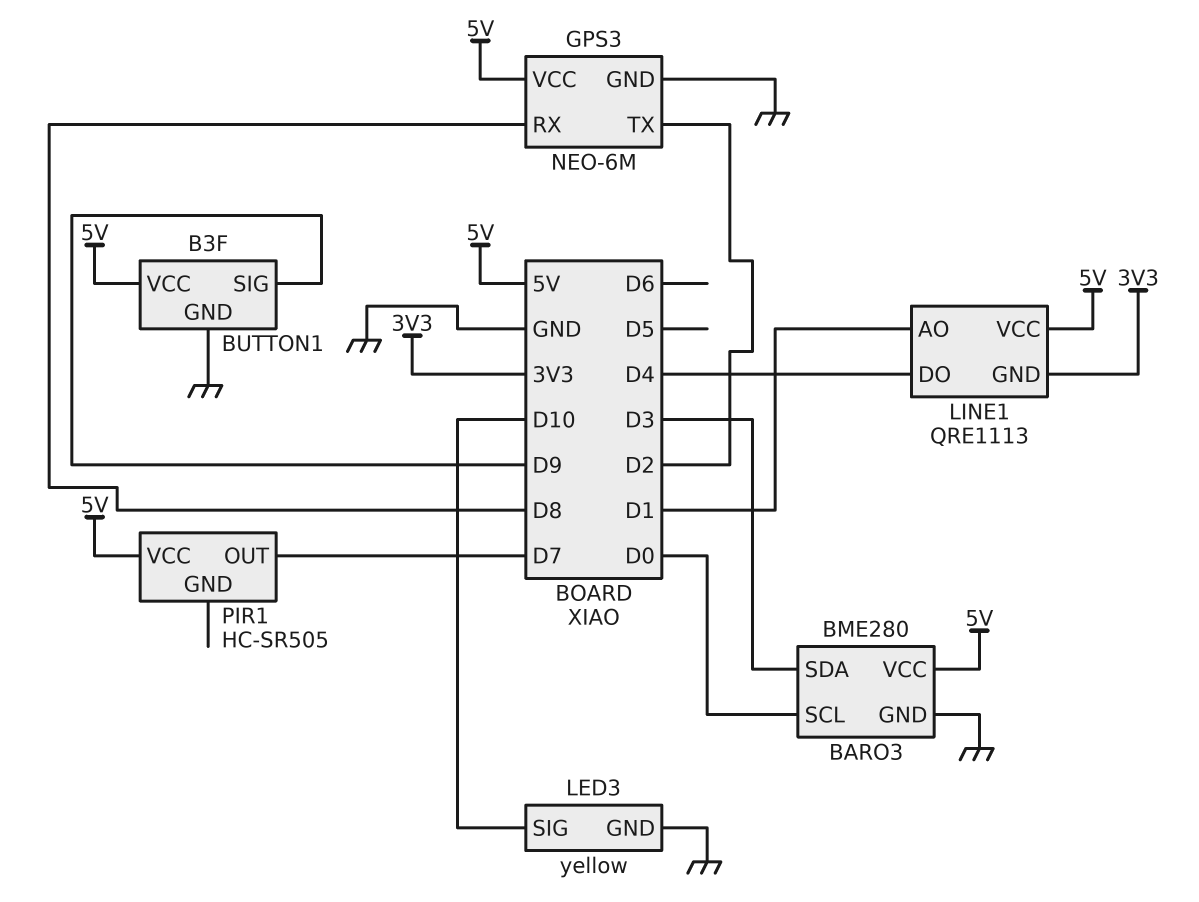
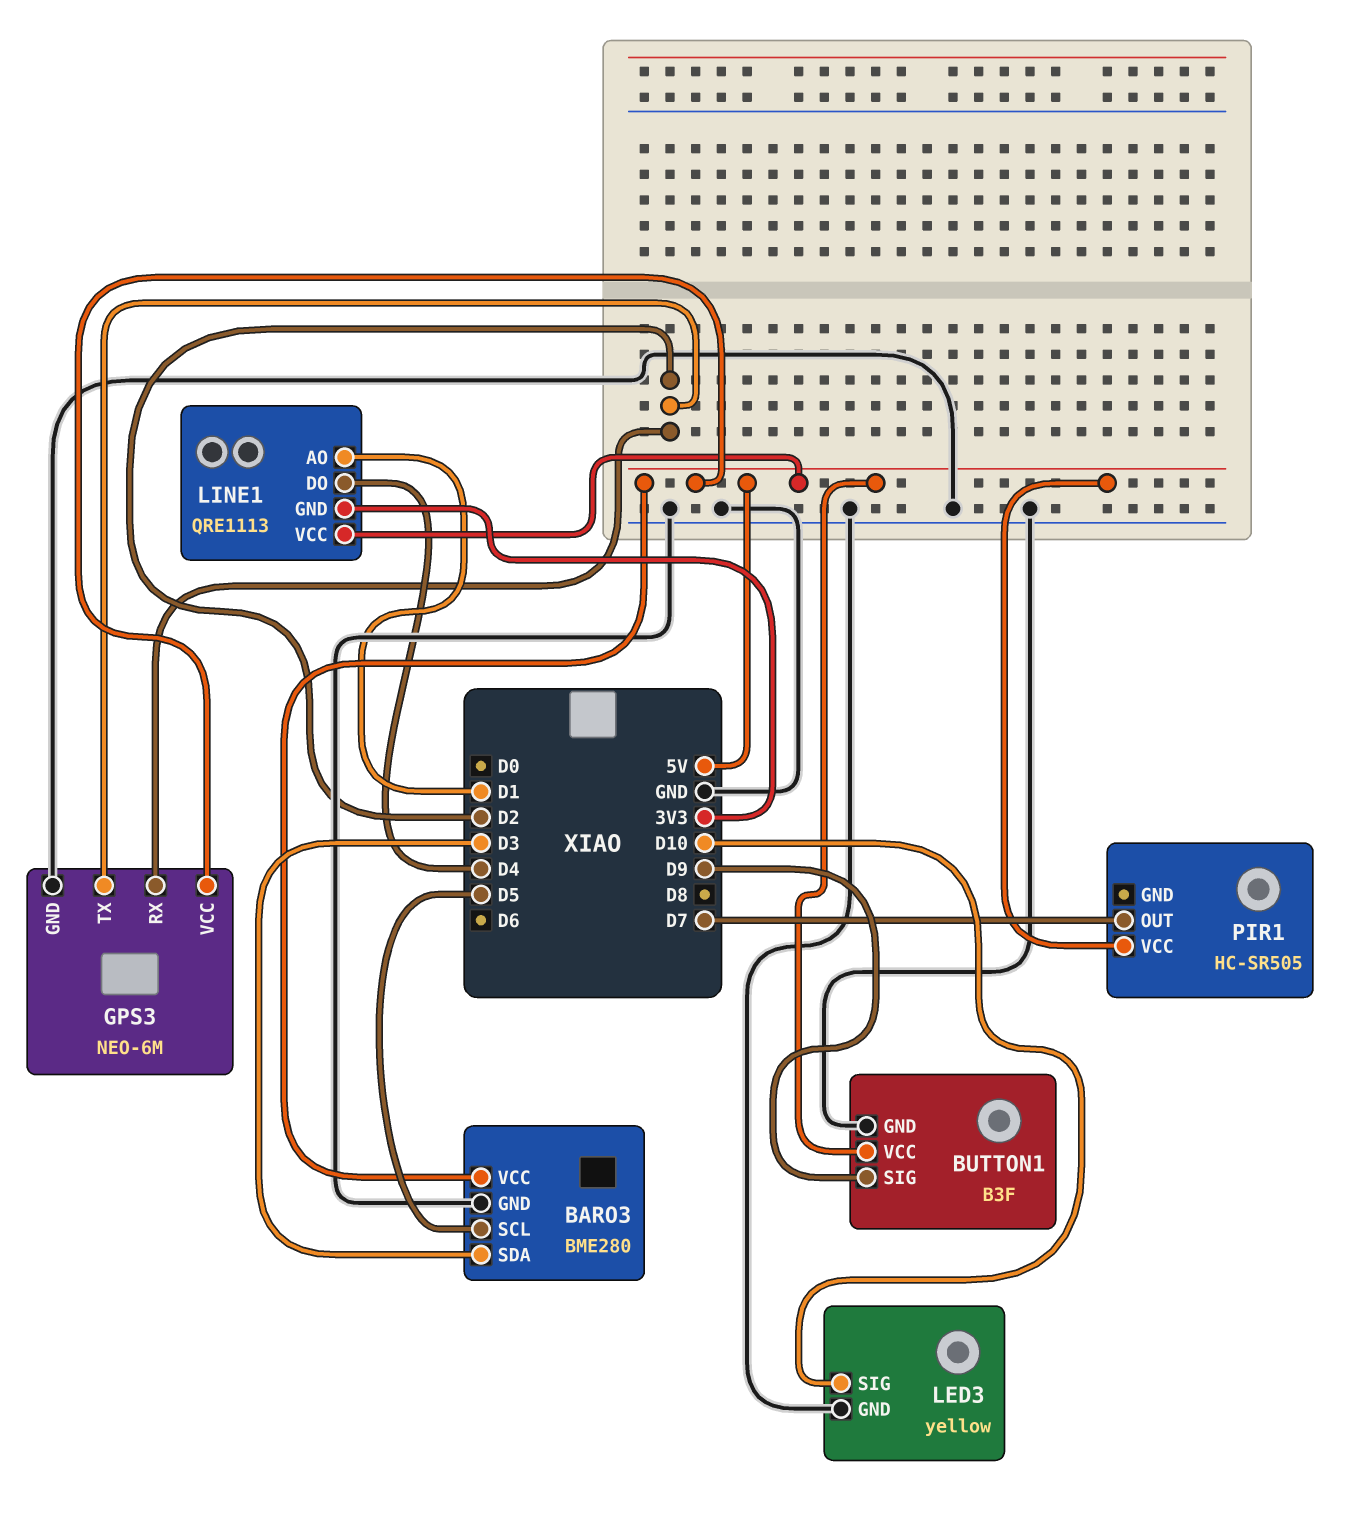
BARO3 pin SCL: D0 -> D5
GPS3 pin RX: D8 -> D2

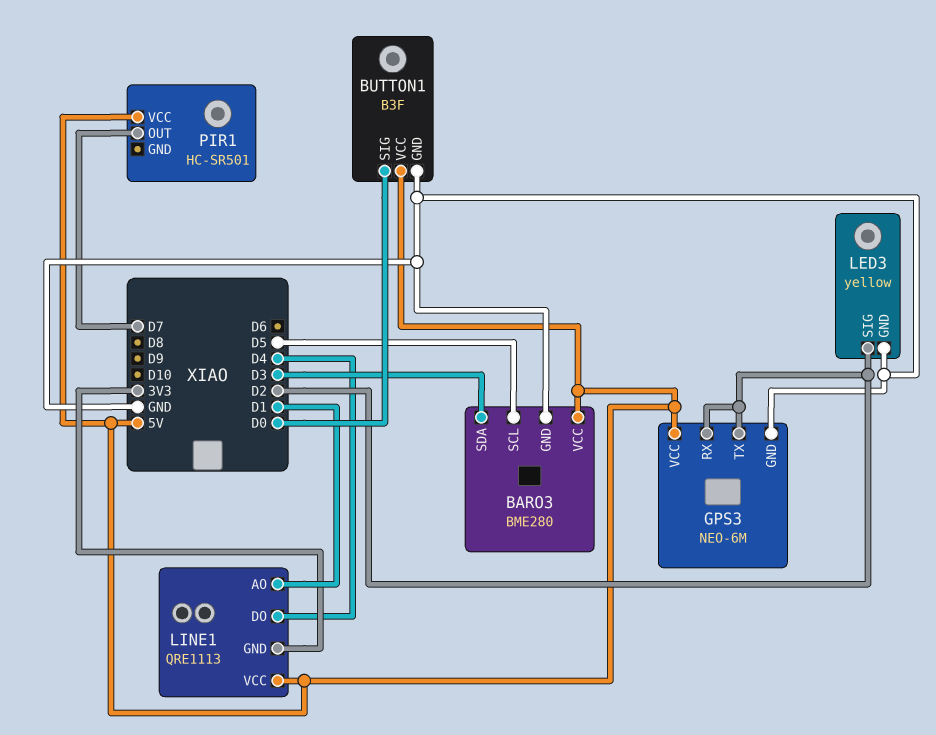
BUTTON1 pin SIG: D9 -> D0
LED3 pin SIG: D10 -> D2
PIR1: HC-SR505 -> HC-SR501

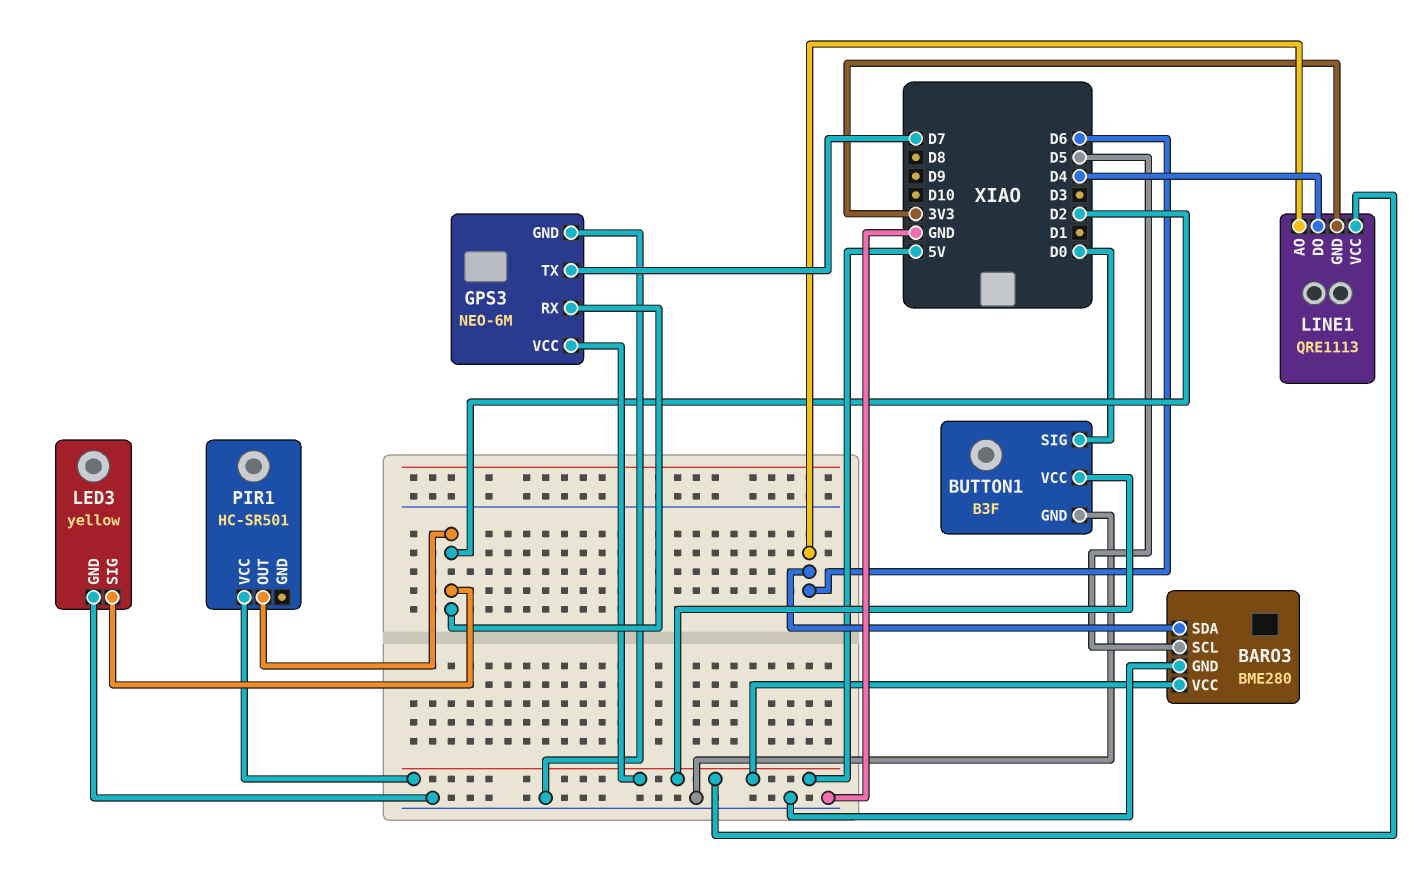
BARO3 pin SDA: D3 -> D6
GPS3 pin TX: D2 -> D7
LINE1 pin AO: D1 -> D6
PIR1 pin OUT: D7 -> D2

